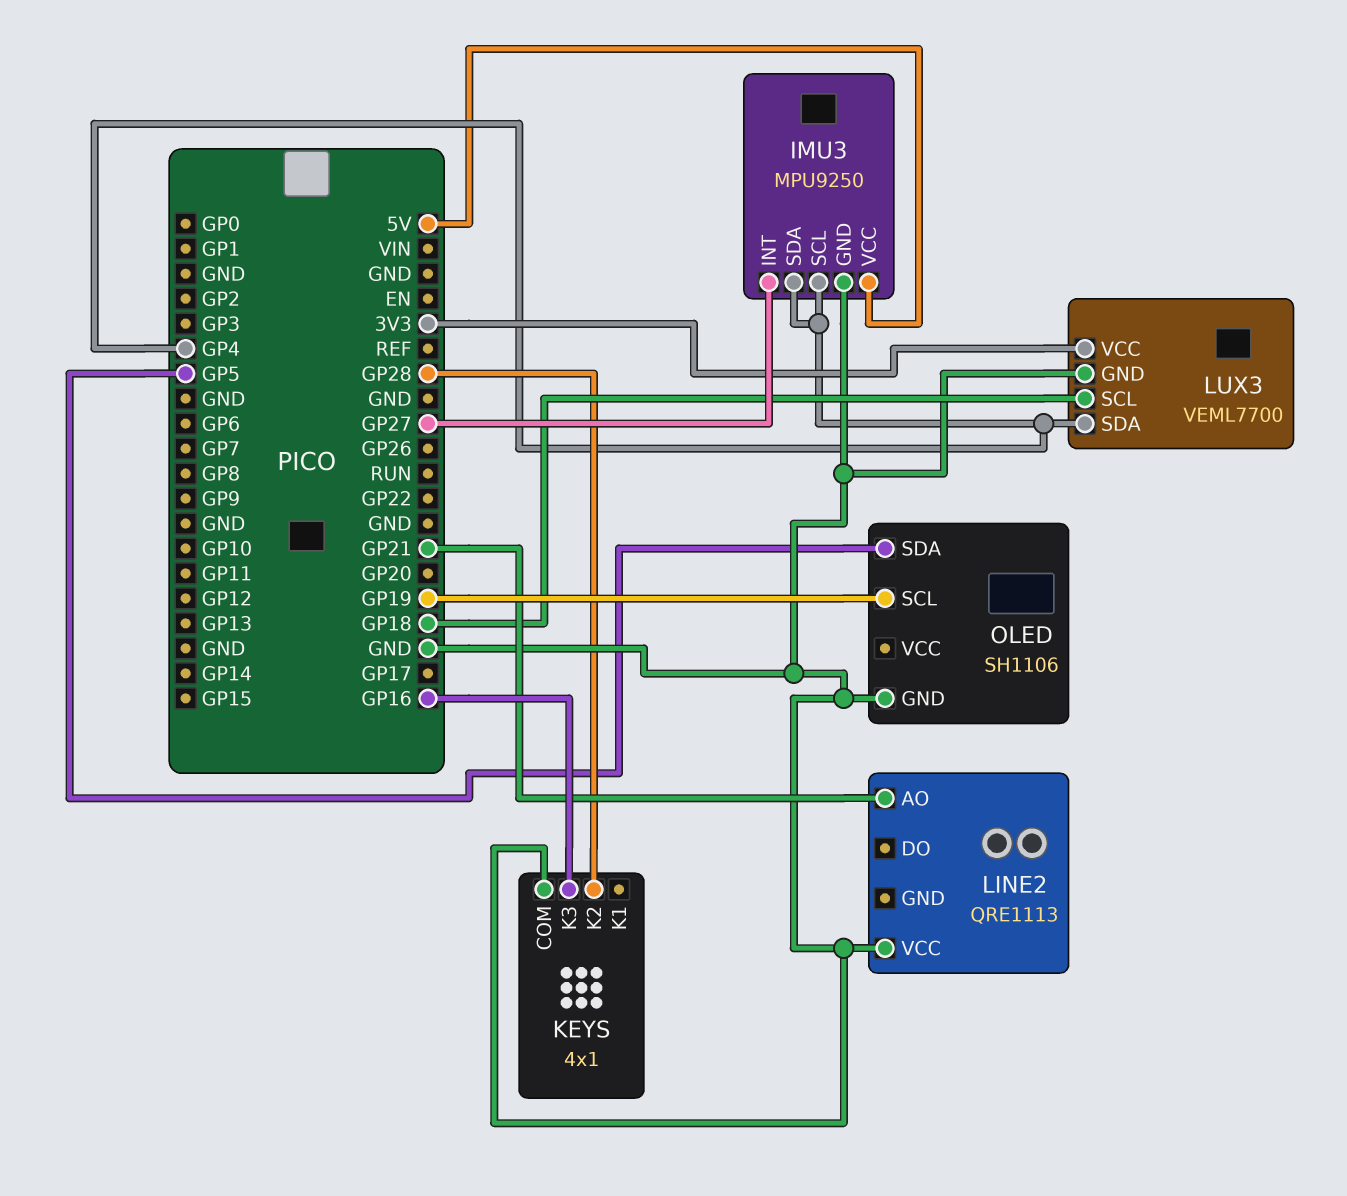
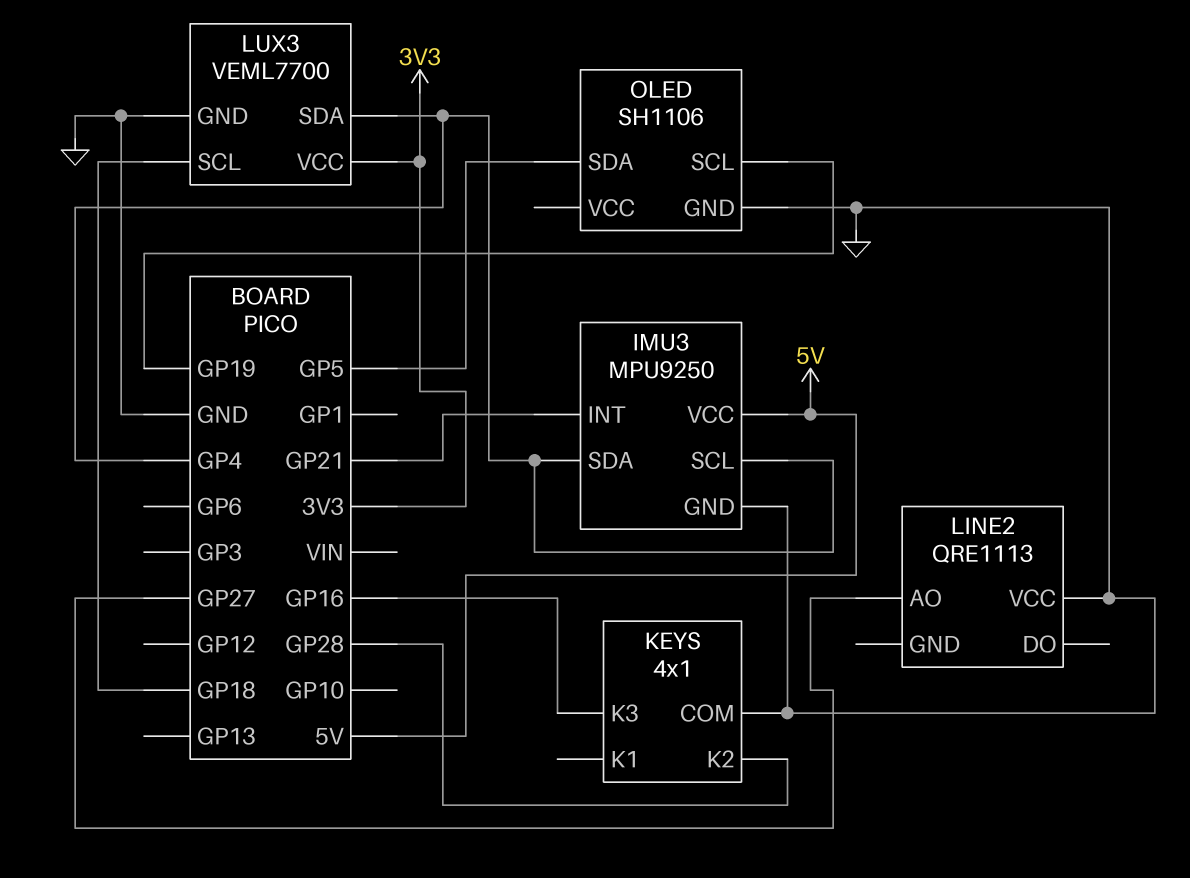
IMU3 pin INT: GP27 -> GP21
LINE2 pin AO: GP21 -> GP27

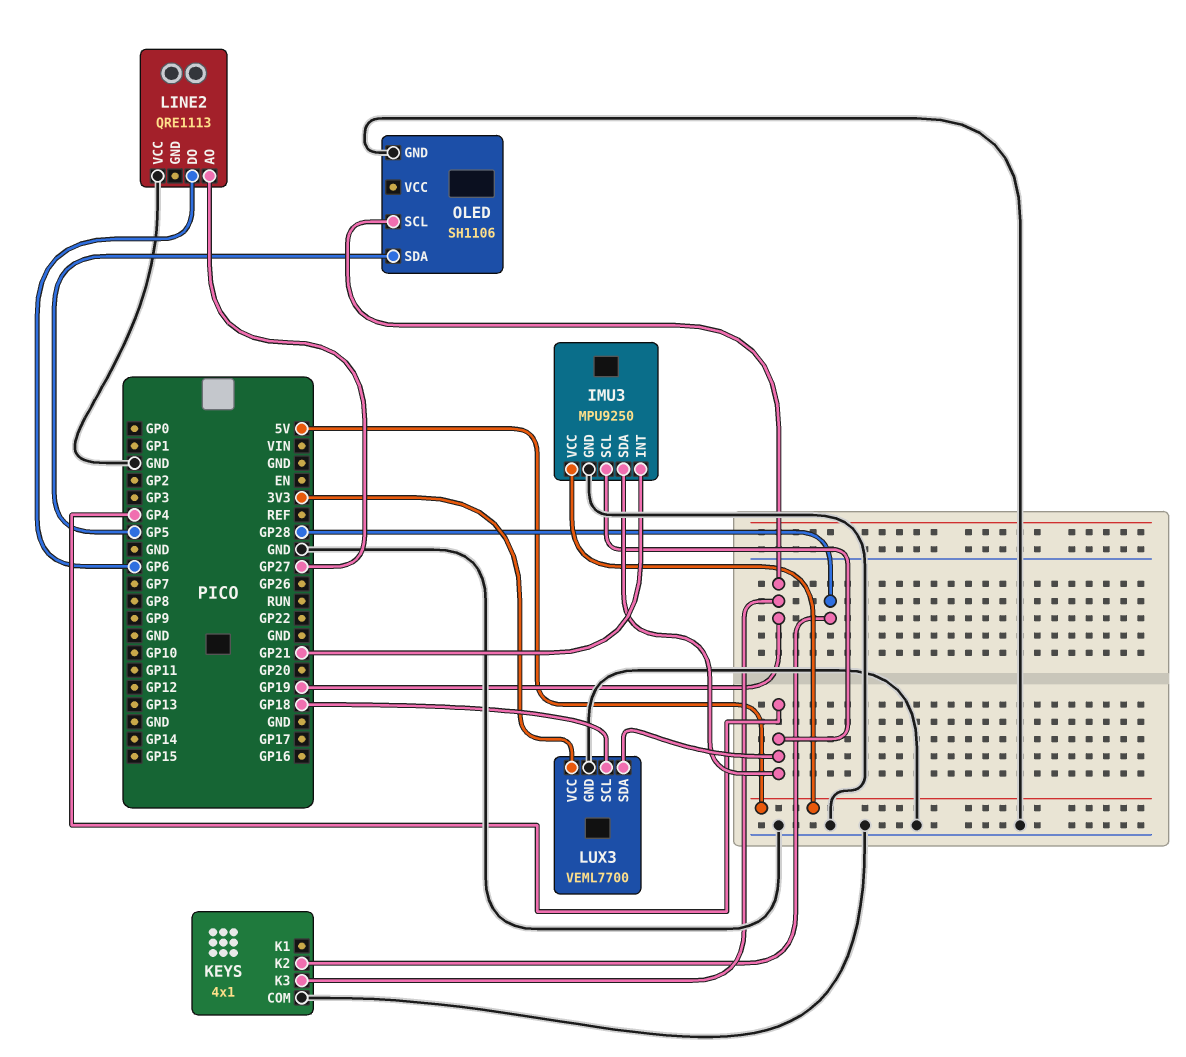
KEYS pin K3: GP16 -> GP19
LINE2 pin DO: none -> GP6

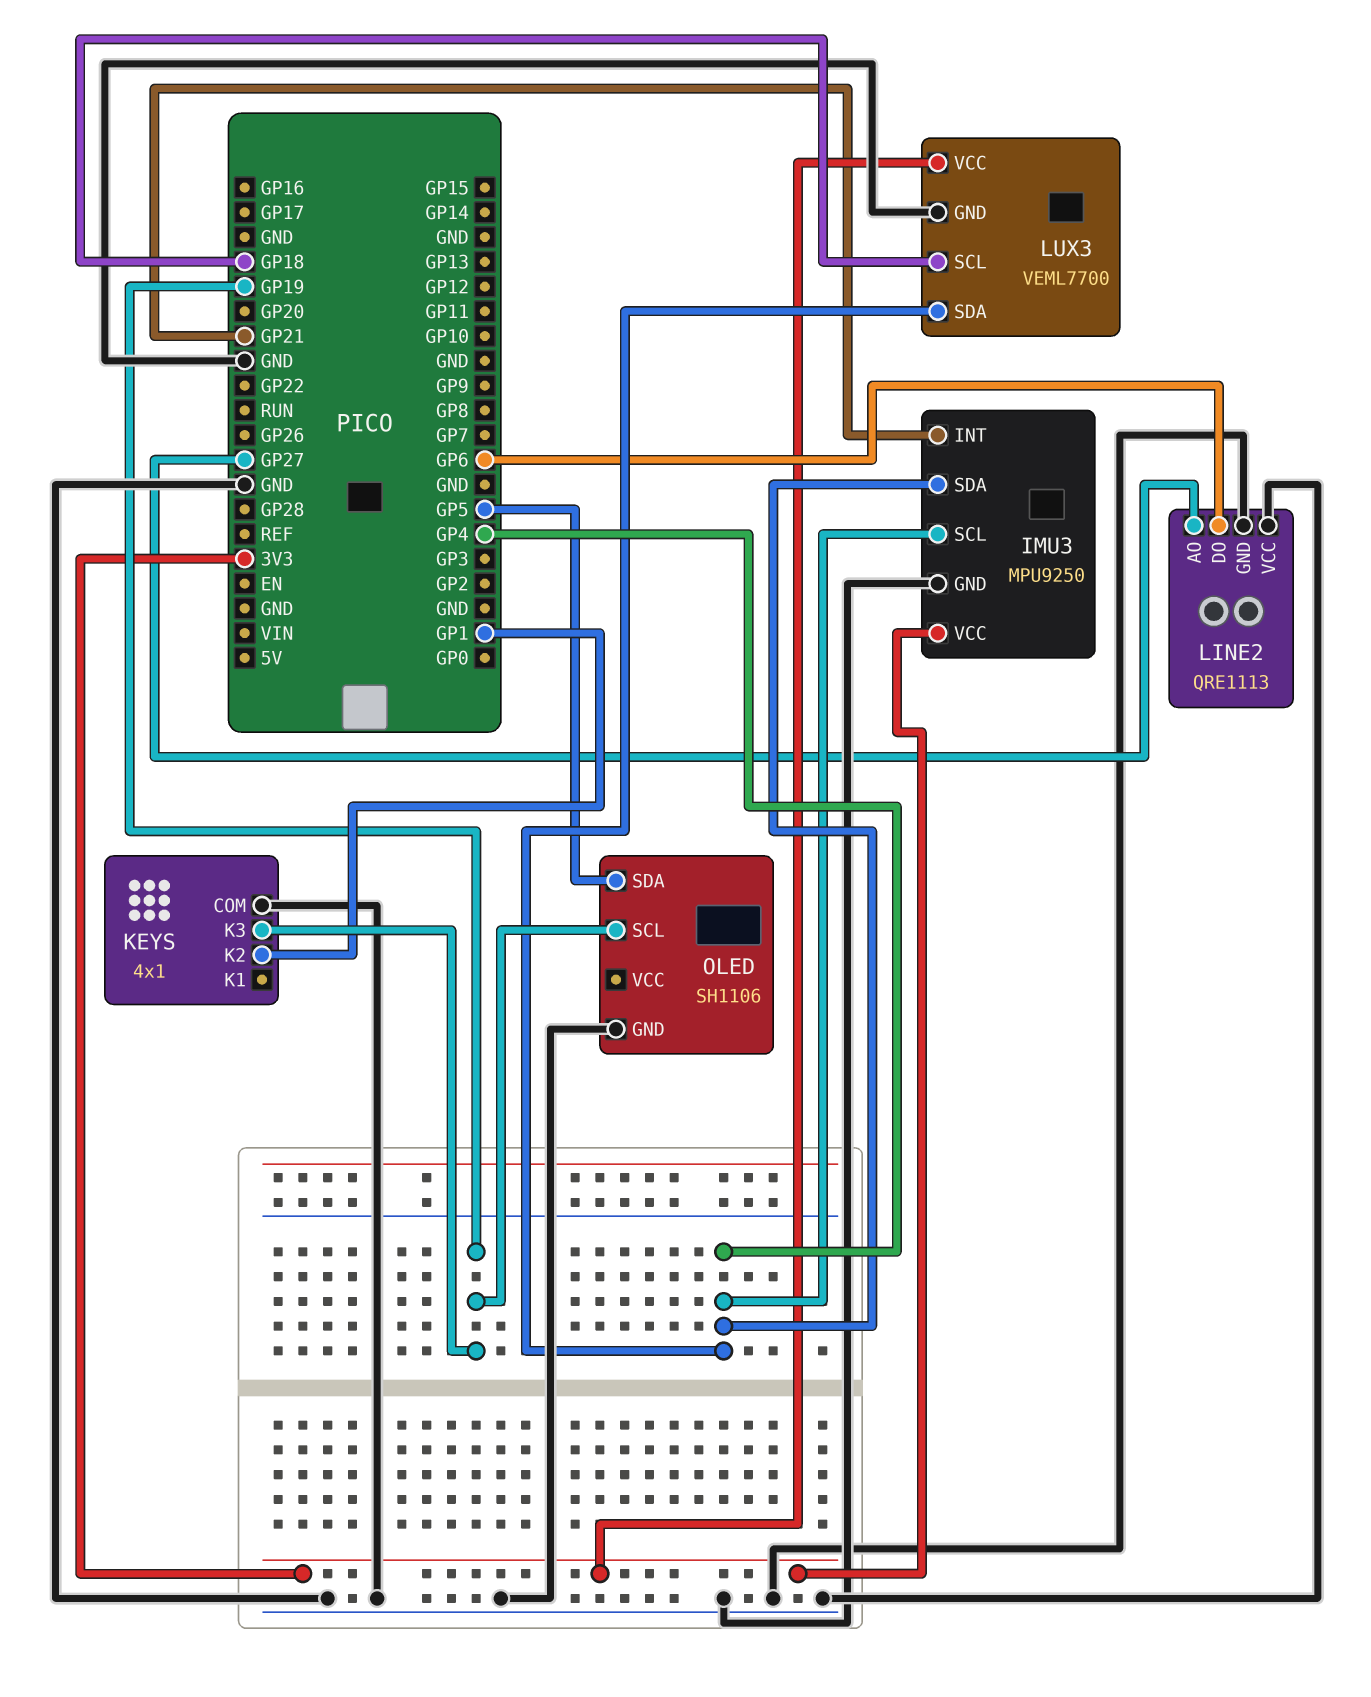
IMU3 pin VCC: 5V -> 3V3
KEYS pin K2: GP28 -> GP1
LINE2 pin GND: none -> GND

